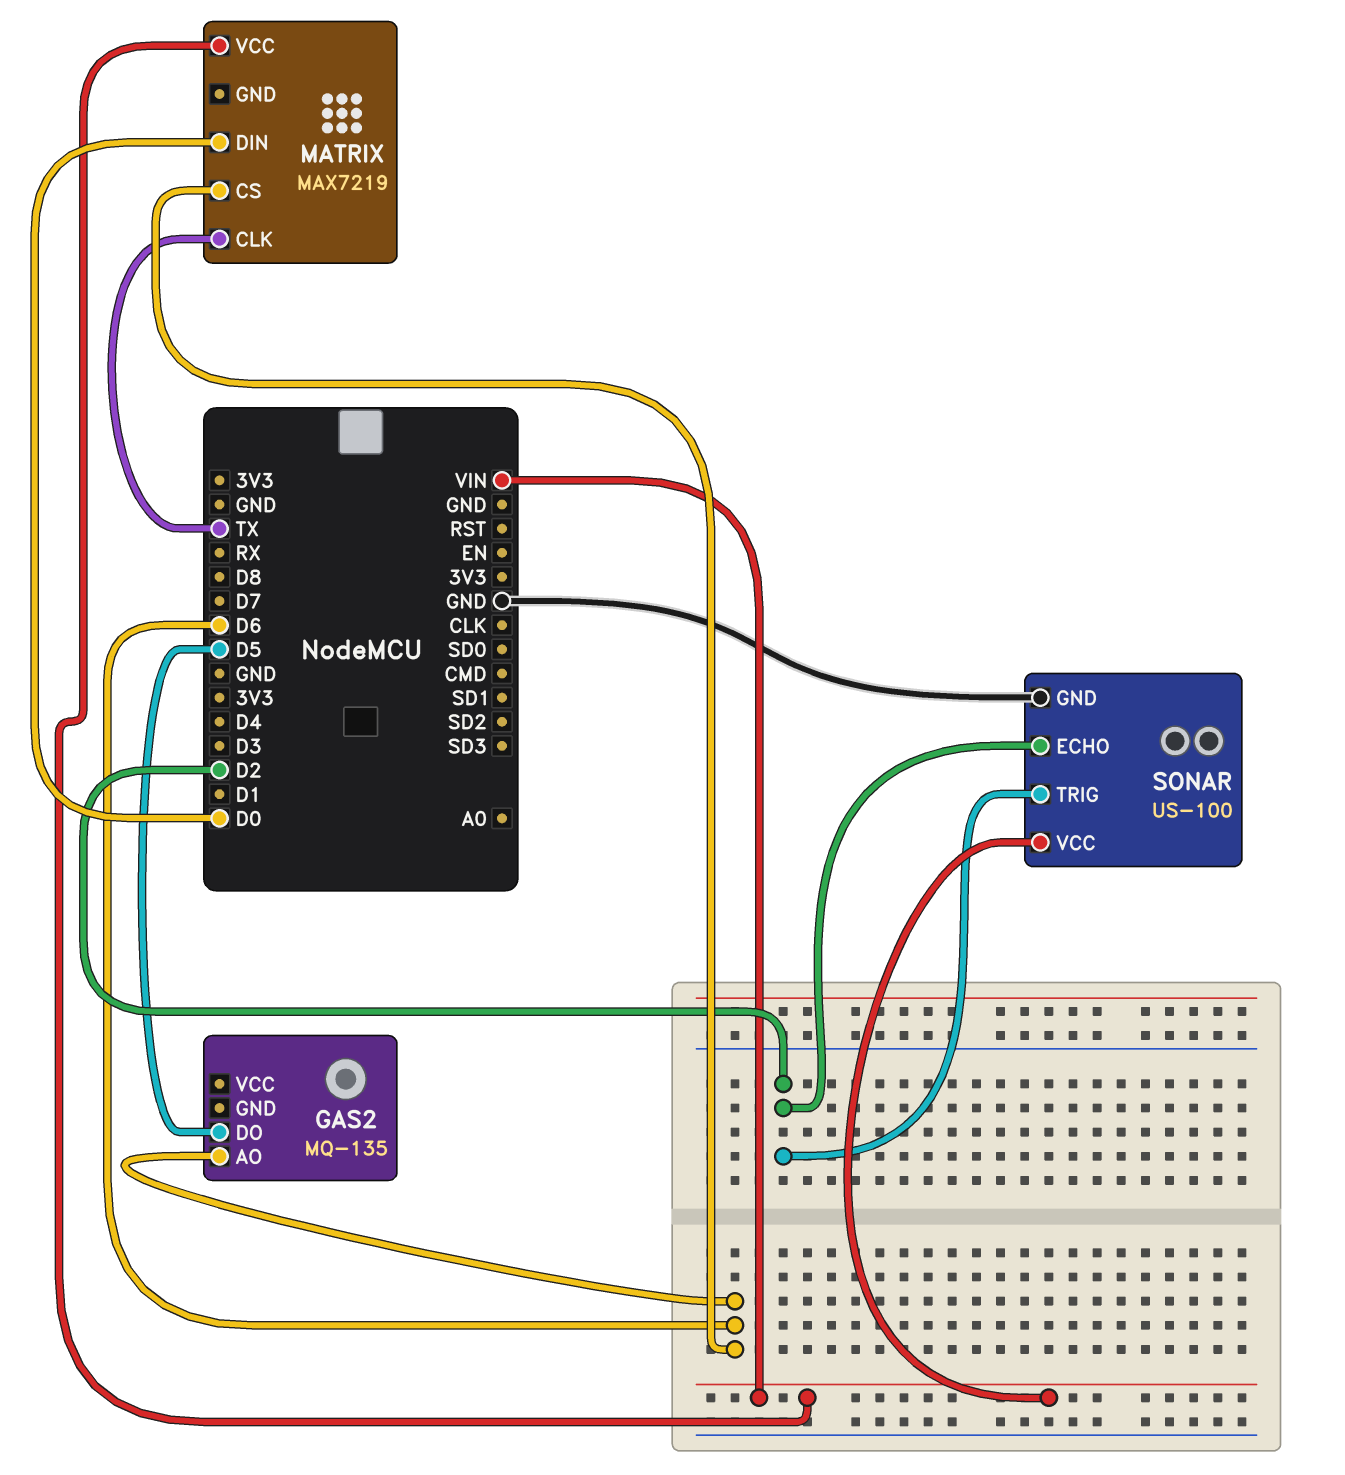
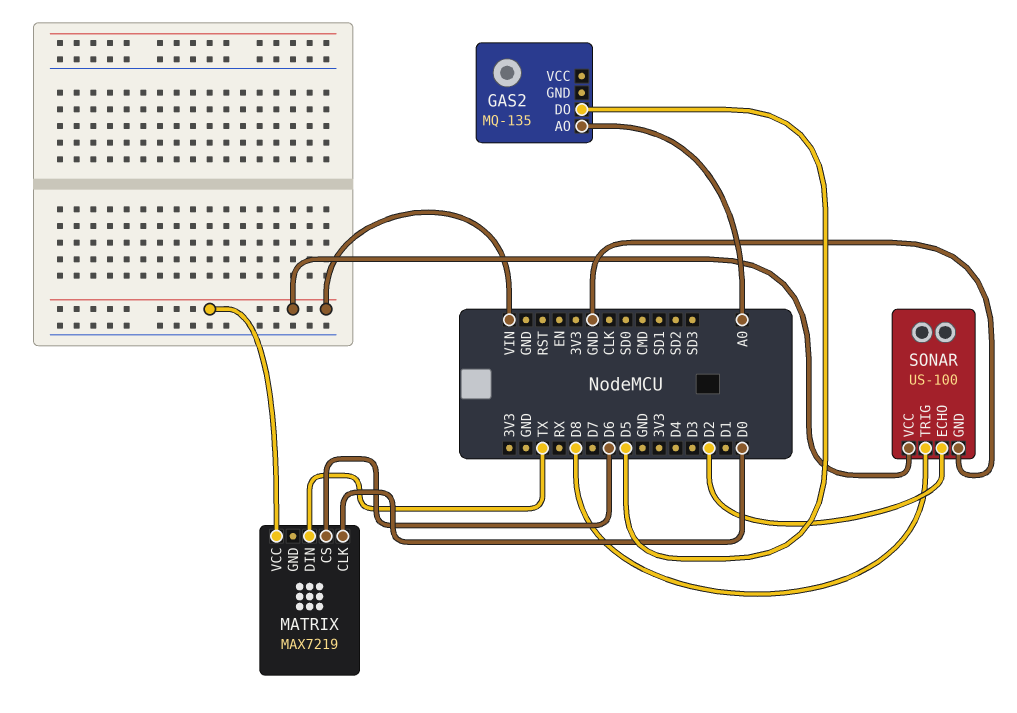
GAS2 pin AO: D6 -> A0
MATRIX pin CLK: TX -> D0
MATRIX pin DIN: D0 -> TX
SONAR pin TRIG: D2 -> D8

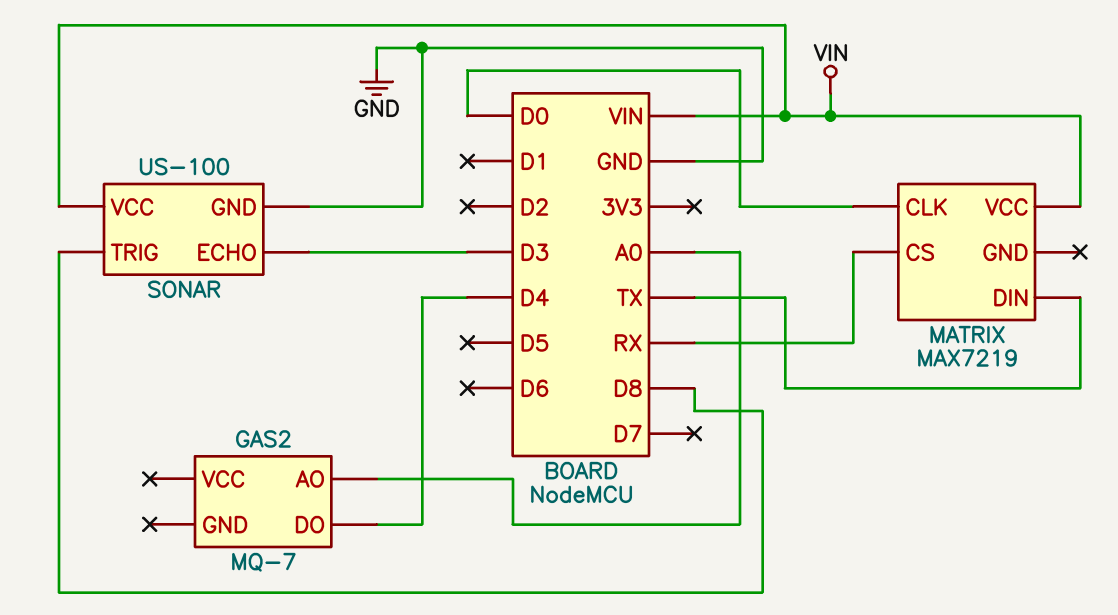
GAS2: MQ-135 -> MQ-7
GAS2 pin DO: D5 -> D4
MATRIX pin CS: D6 -> RX
SONAR pin ECHO: D2 -> D3

